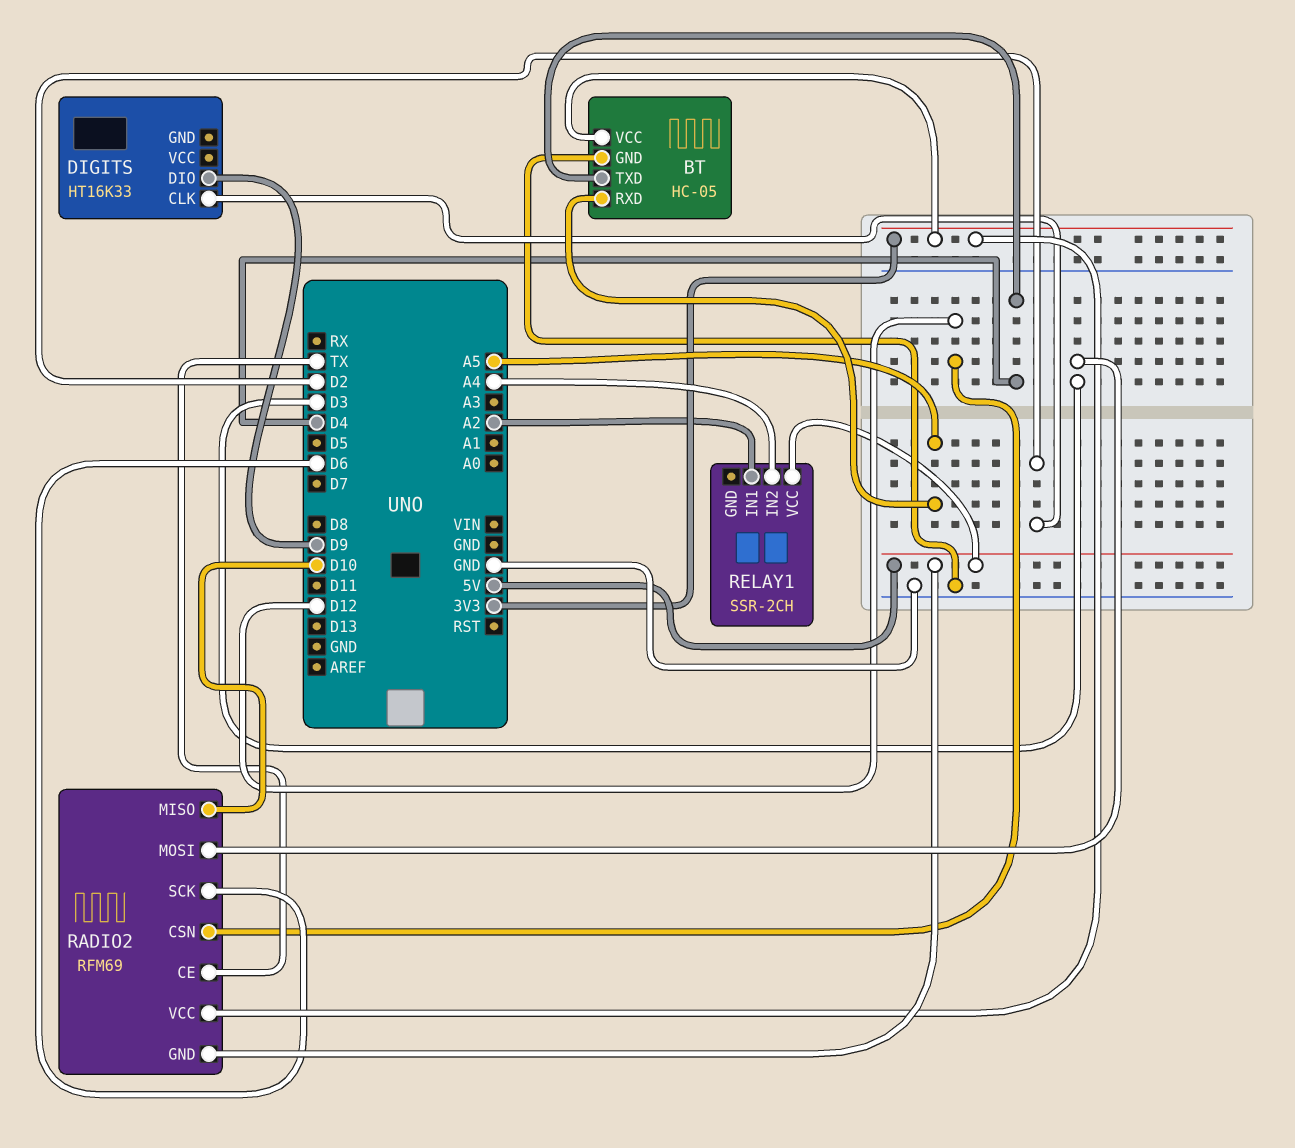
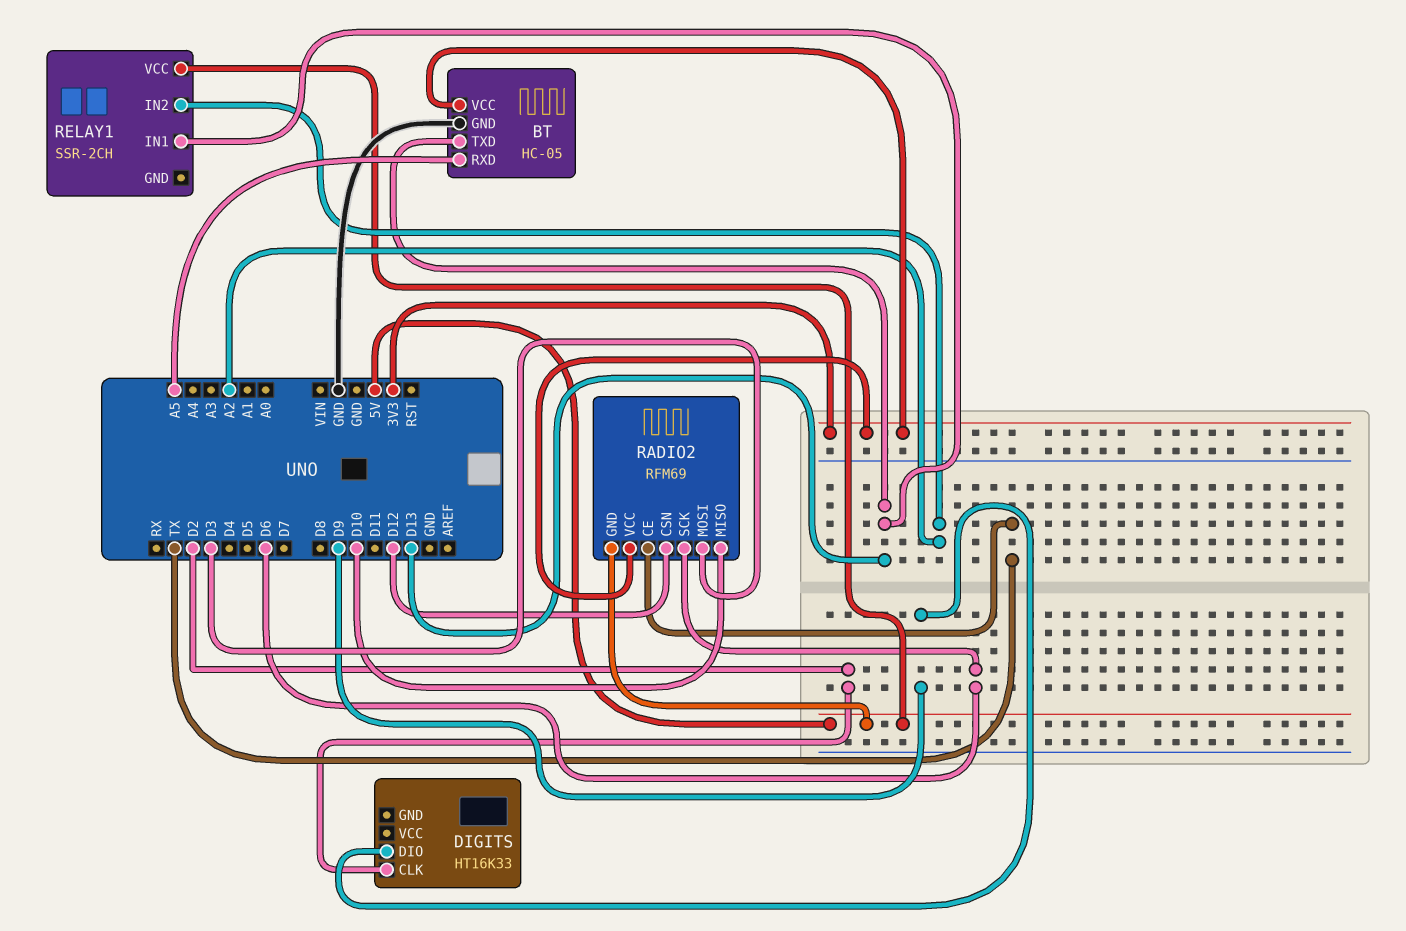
BT pin TXD: D4 -> D13
RELAY1 pin IN1: A2 -> D13
RELAY1 pin IN2: A4 -> A2

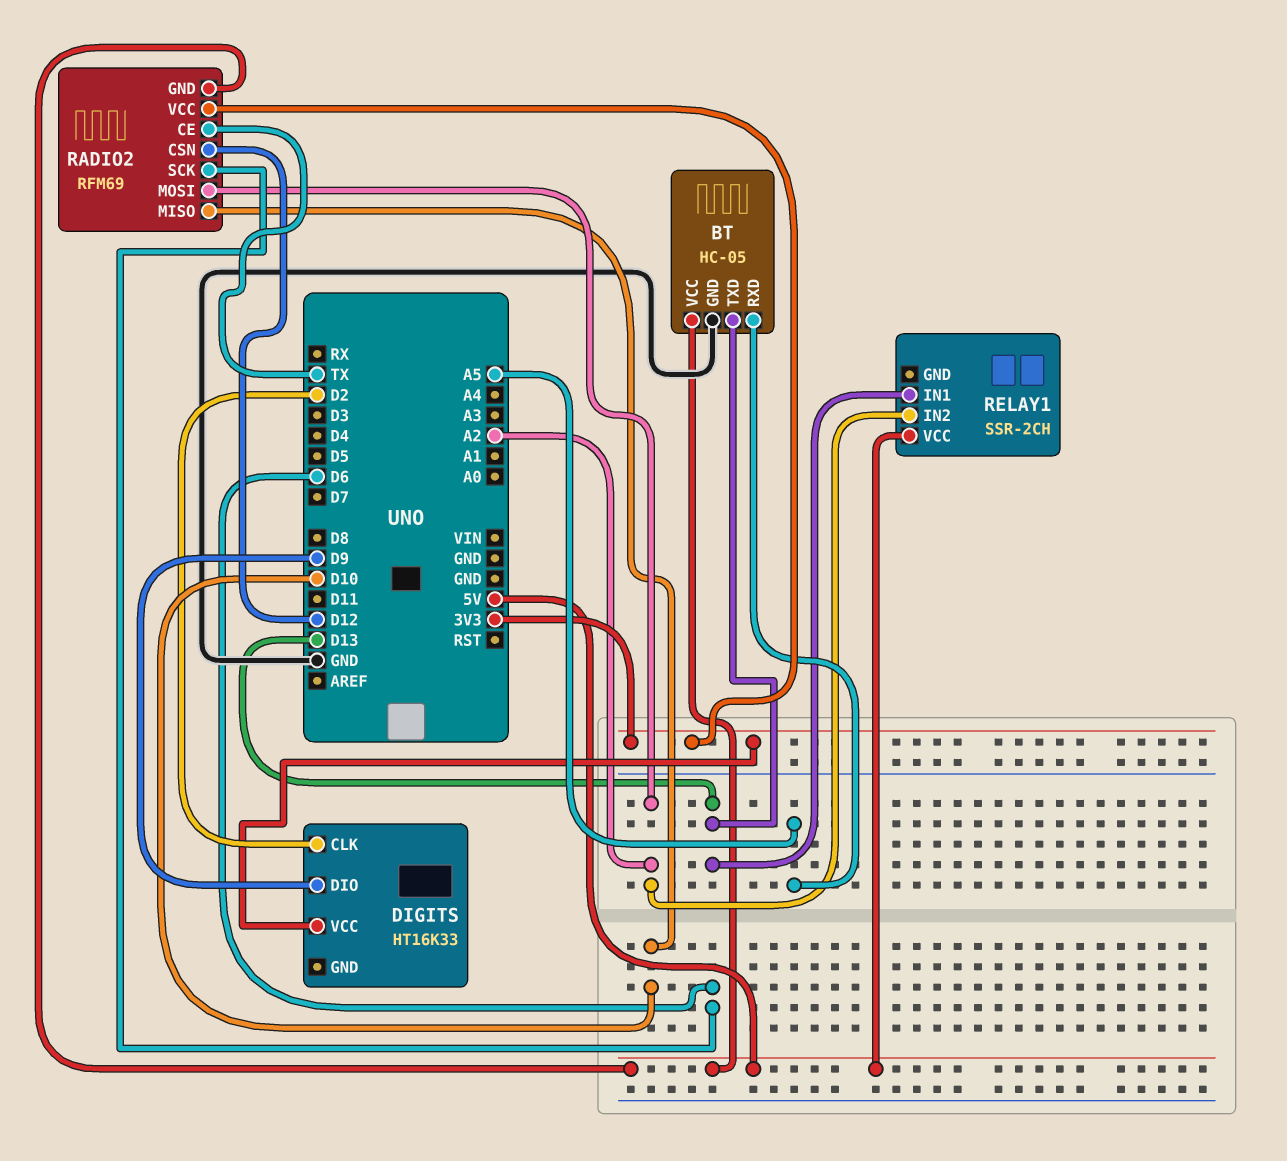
BT pin VCC: 3V3 -> 5V
DIGITS pin VCC: none -> 3V3
RADIO2 pin MOSI: D3 -> A2

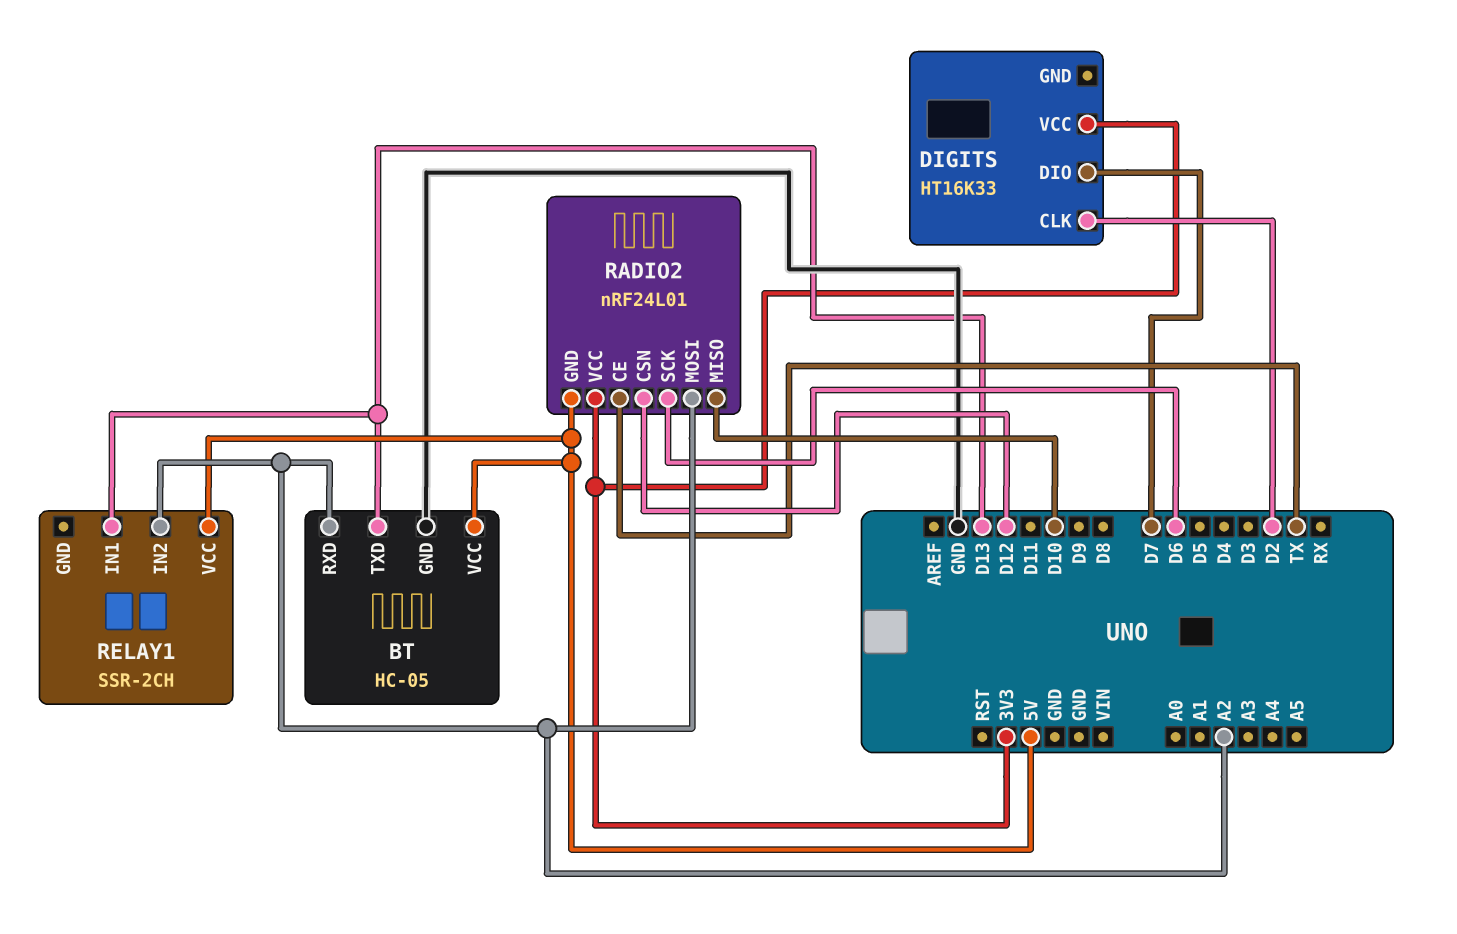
BT pin RXD: A5 -> A2
DIGITS pin DIO: D9 -> D7
RADIO2: RFM69 -> nRF24L01

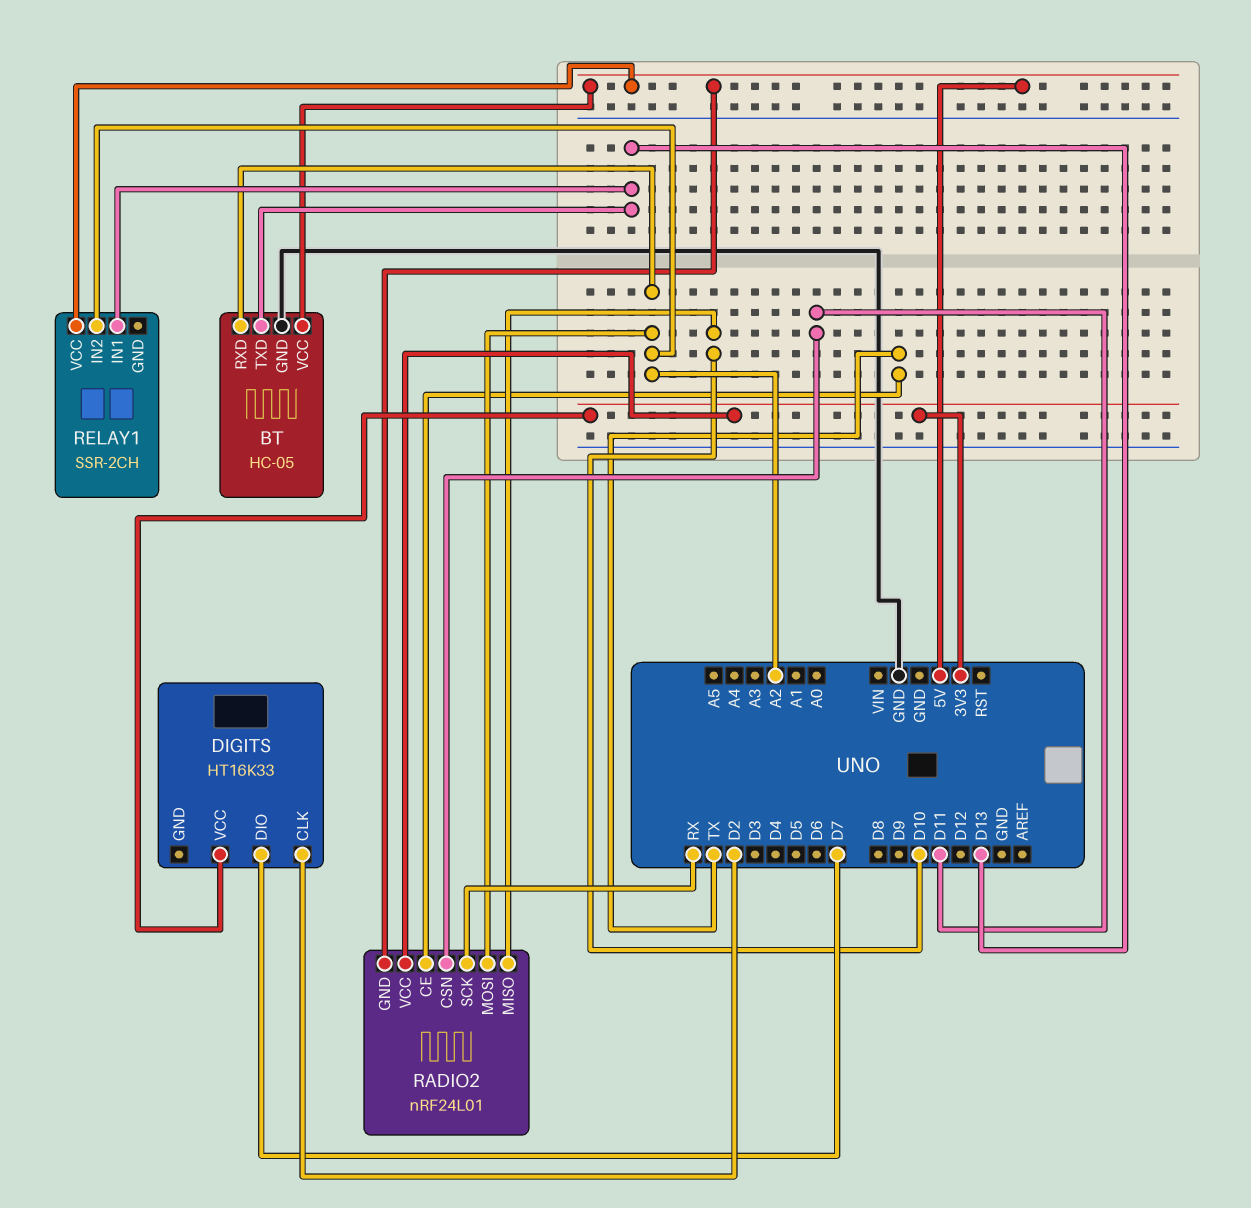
RADIO2 pin CSN: D12 -> D11
RADIO2 pin SCK: D6 -> RX

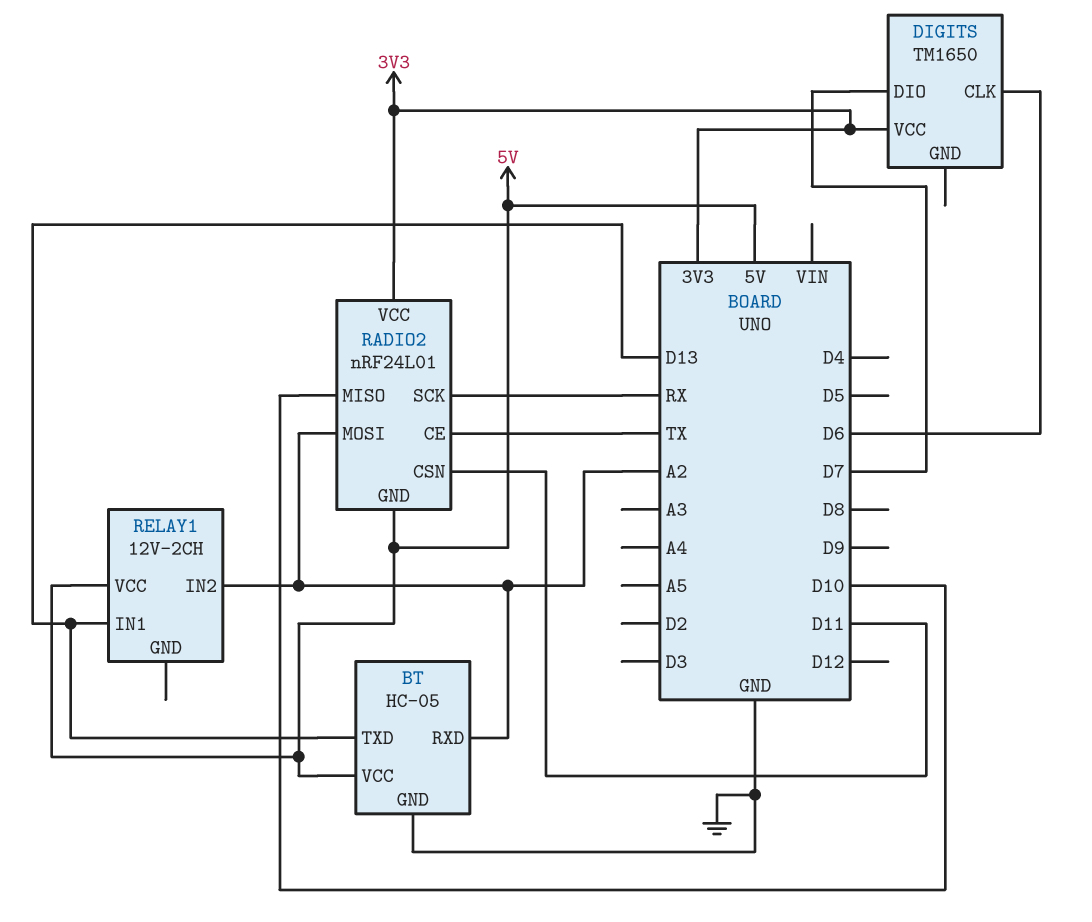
DIGITS: HT16K33 -> TM1650
DIGITS pin CLK: D2 -> D6
RELAY1: SSR-2CH -> 12V-2CH

